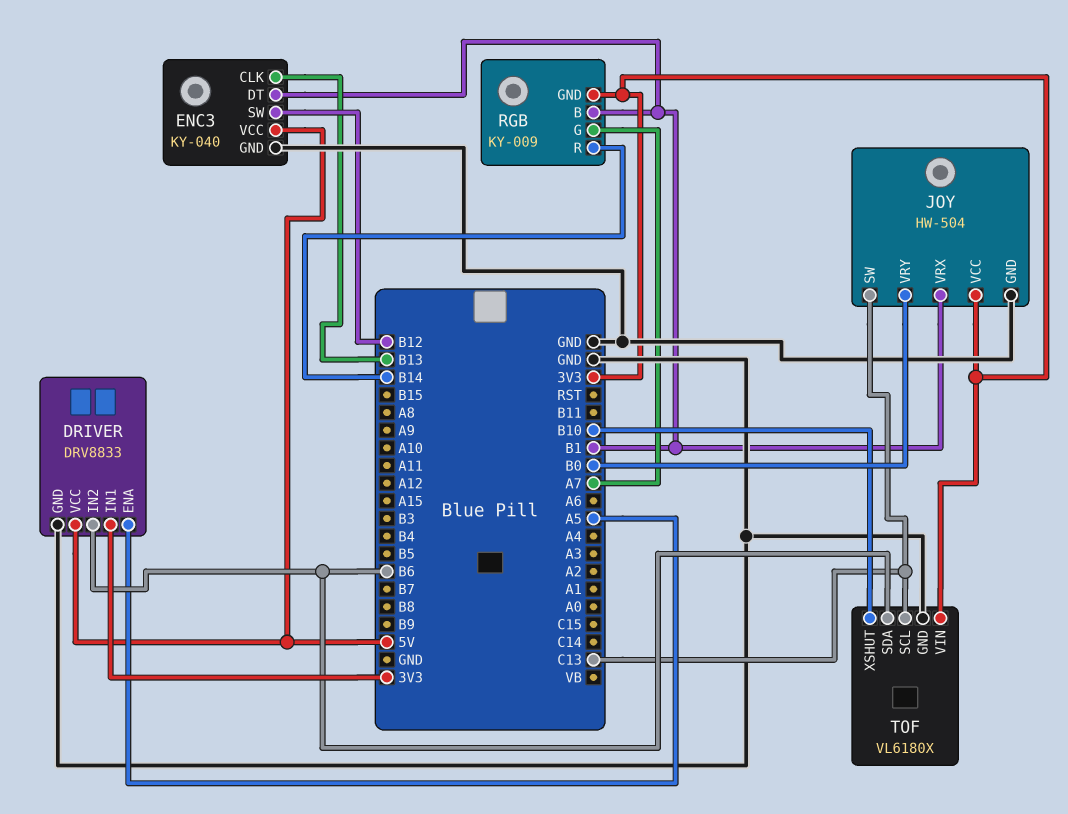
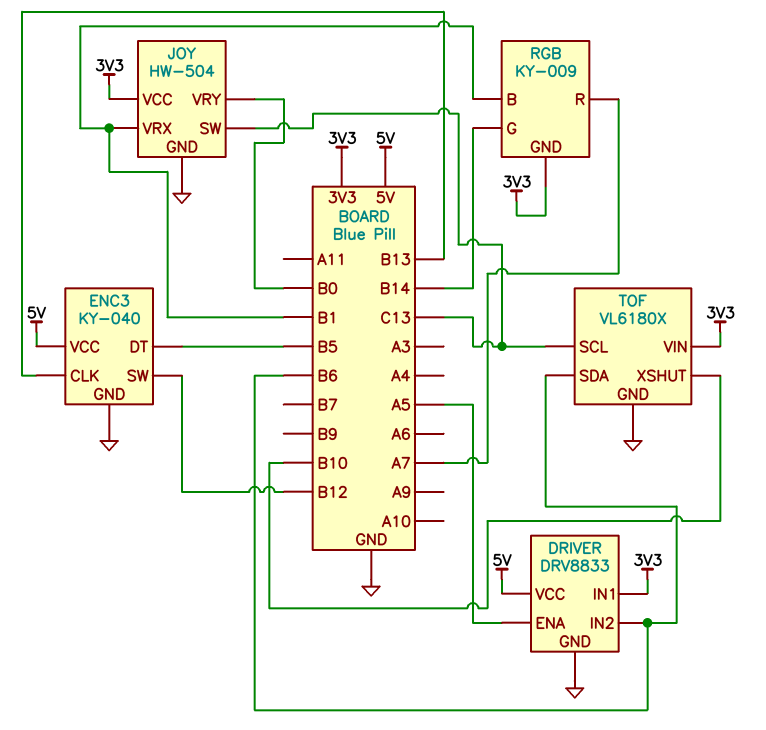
ENC3 pin DT: B1 -> B5
RGB pin G: A7 -> B14
RGB pin R: B14 -> A7

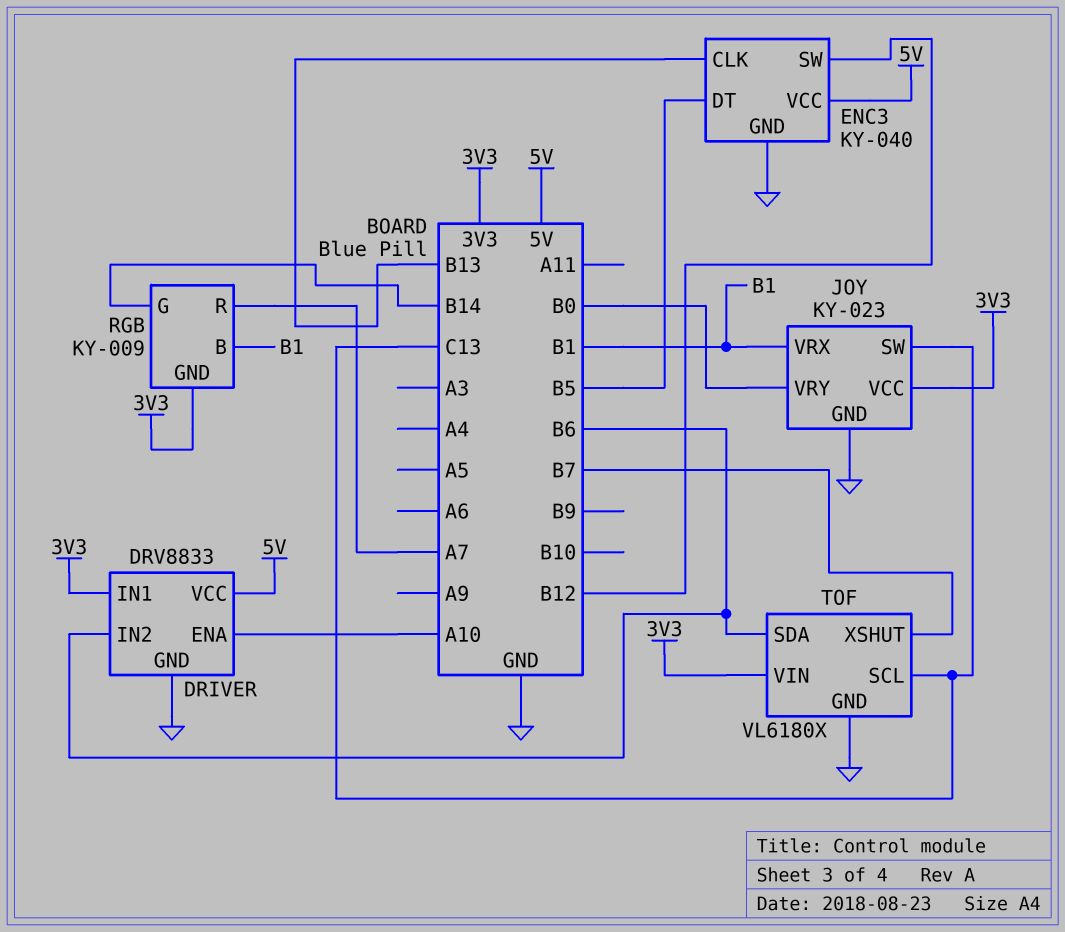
DRIVER pin ENA: A5 -> A10
JOY: HW-504 -> KY-023
TOF pin XSHUT: B10 -> B7

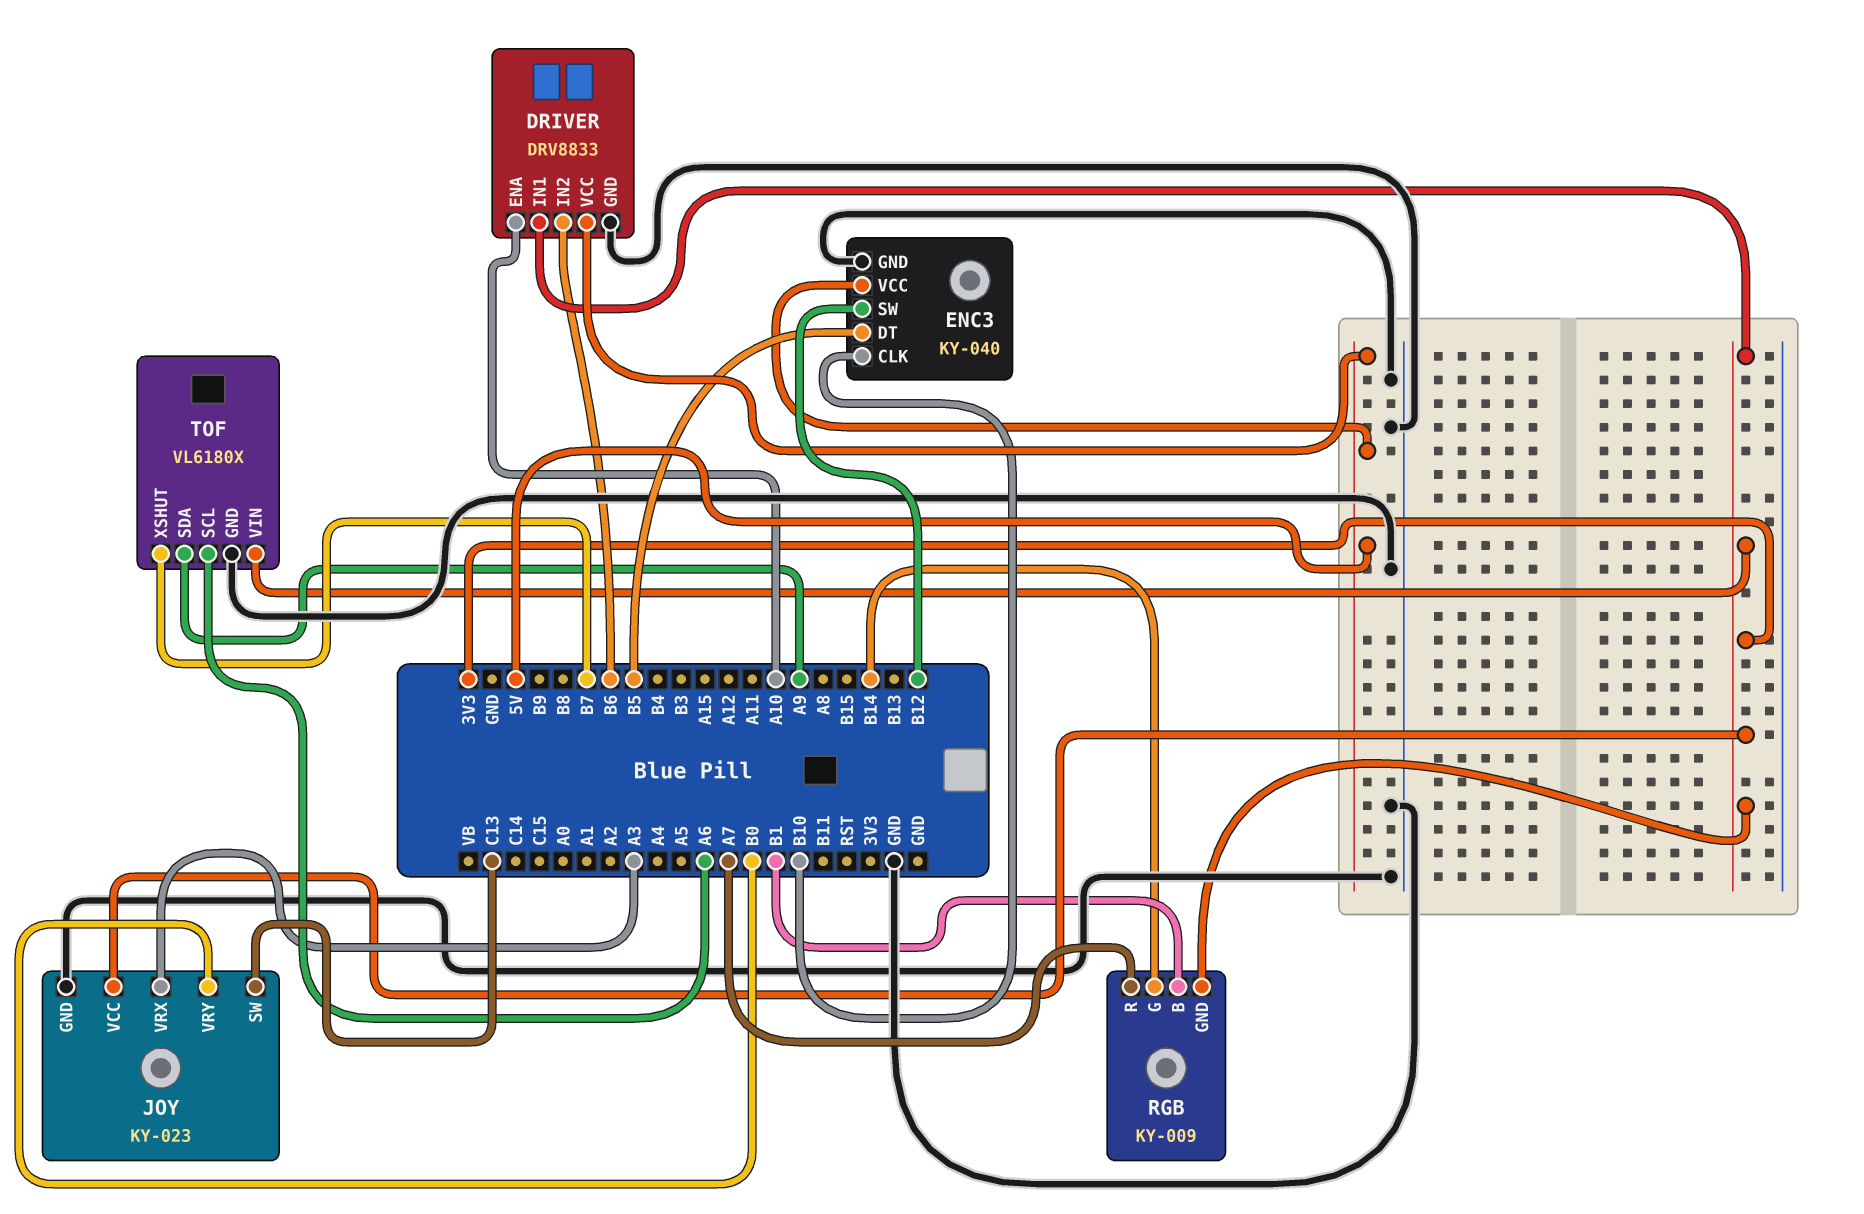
ENC3 pin CLK: B13 -> B10
JOY pin VRX: B1 -> A3
TOF pin SCL: C13 -> A6
TOF pin SDA: B6 -> A9

